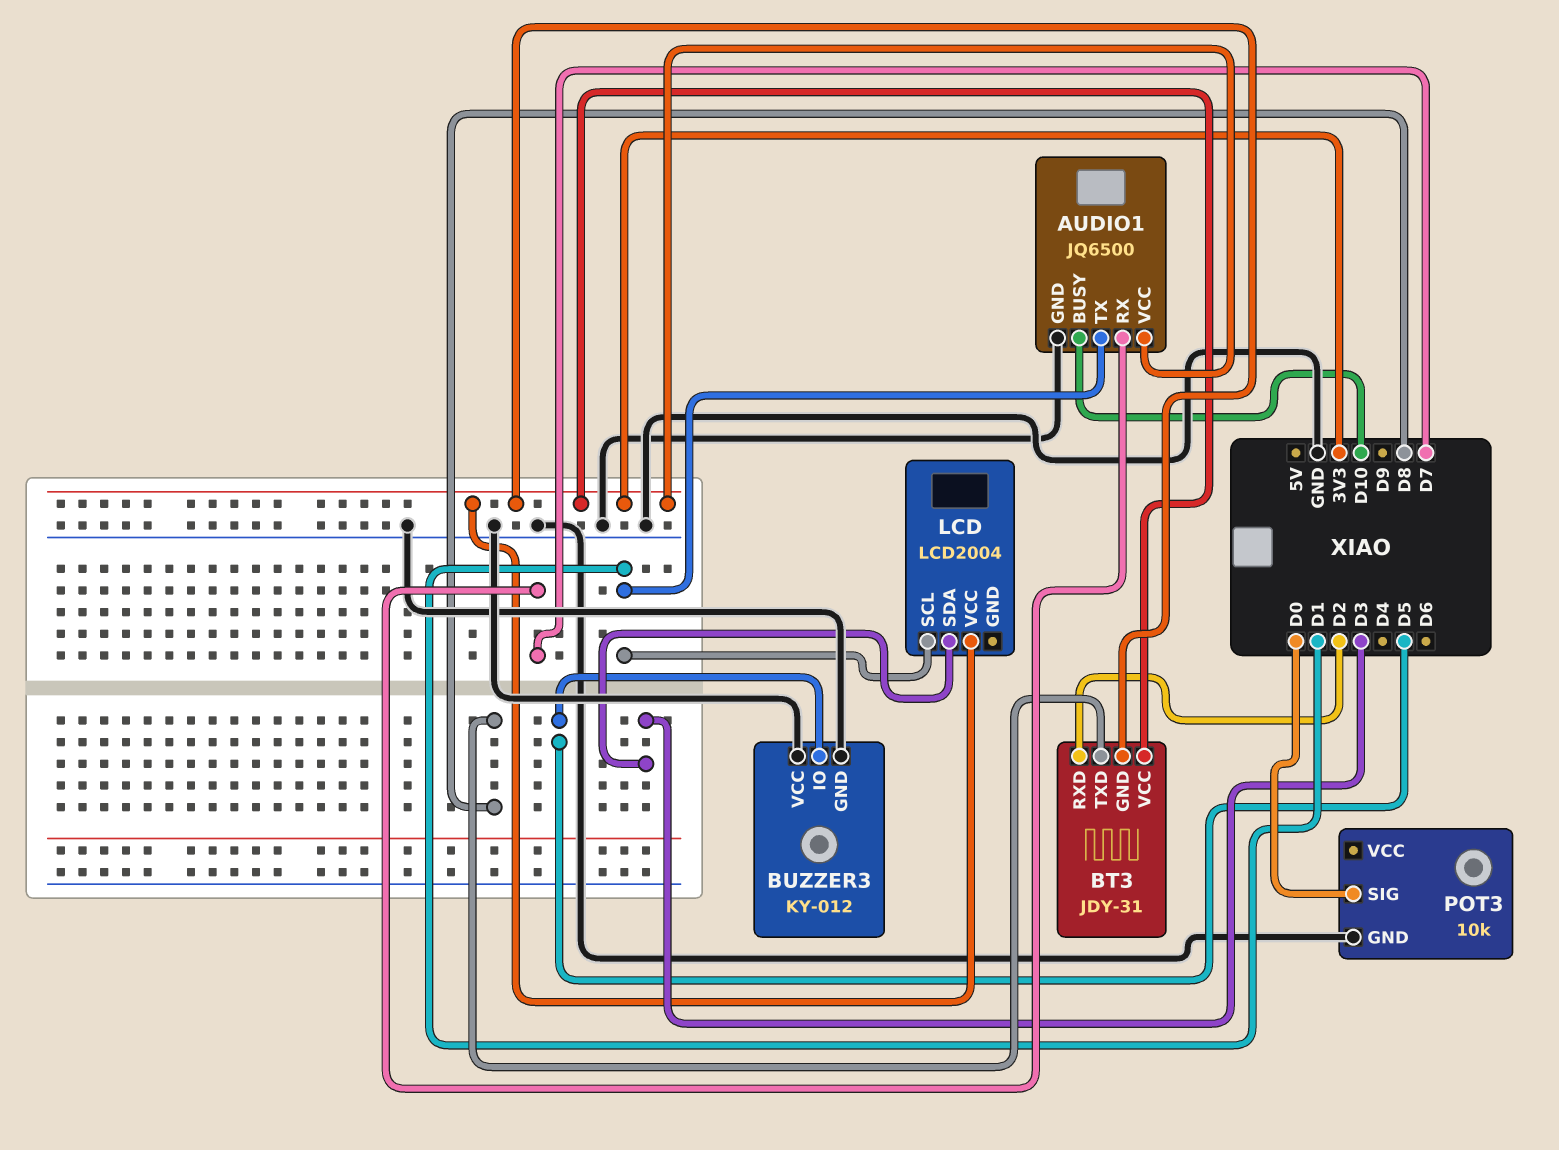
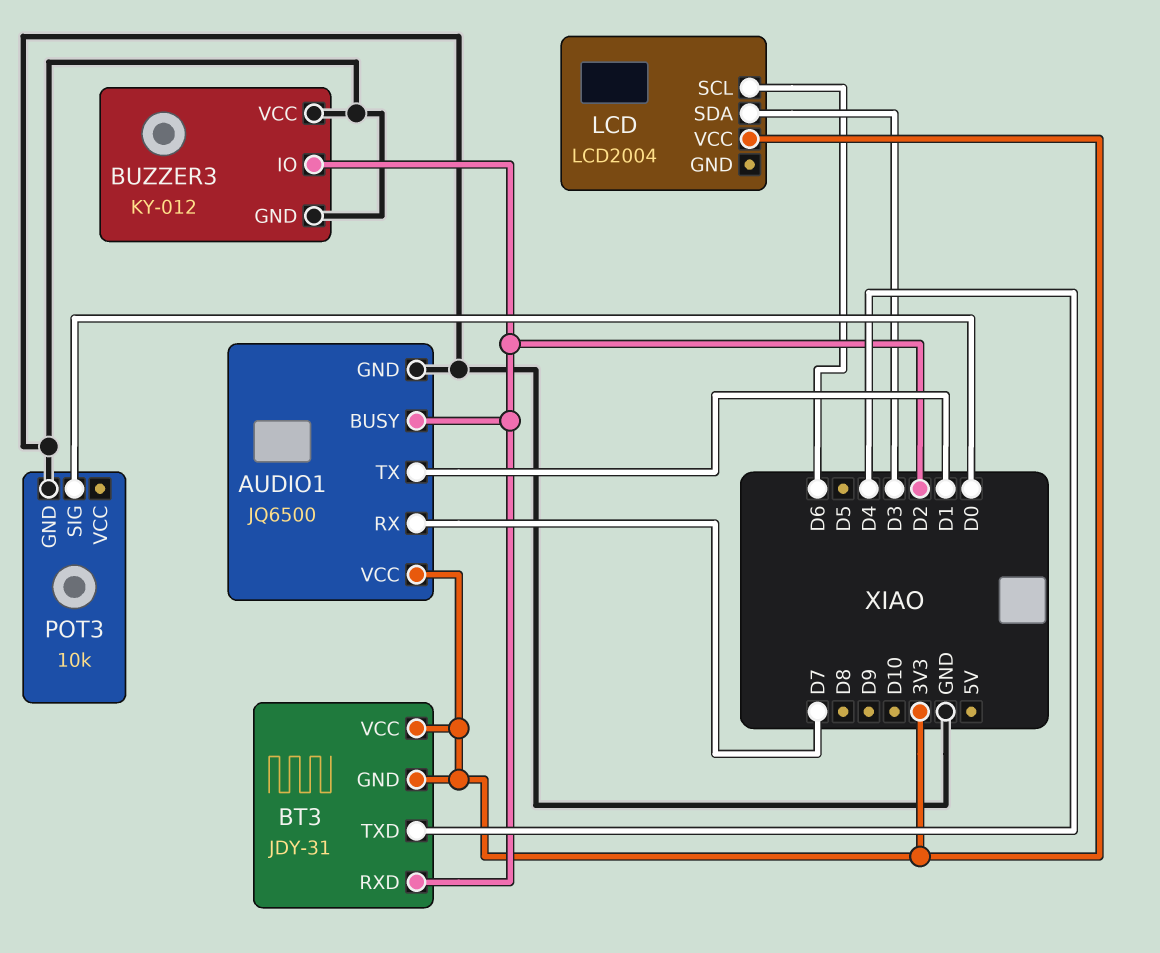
AUDIO1 pin BUSY: D10 -> D2
BT3 pin TXD: D8 -> D4
BUZZER3 pin IO: D5 -> D2
LCD pin SCL: D1 -> D6

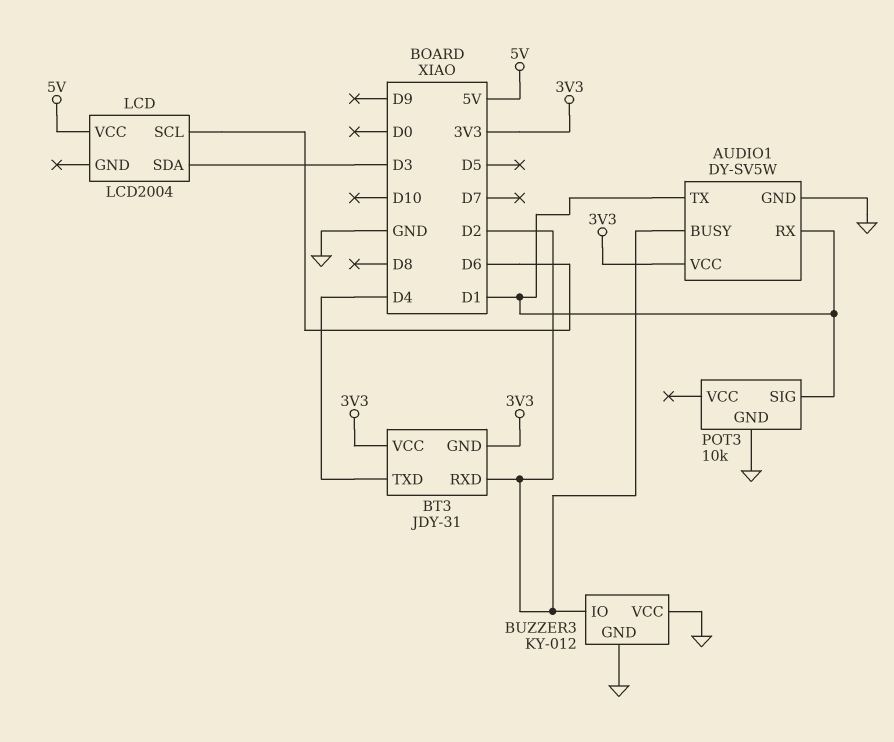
AUDIO1: JQ6500 -> DY-SV5W
AUDIO1 pin RX: D7 -> D1
LCD pin VCC: 3V3 -> 5V
POT3 pin SIG: D0 -> D1

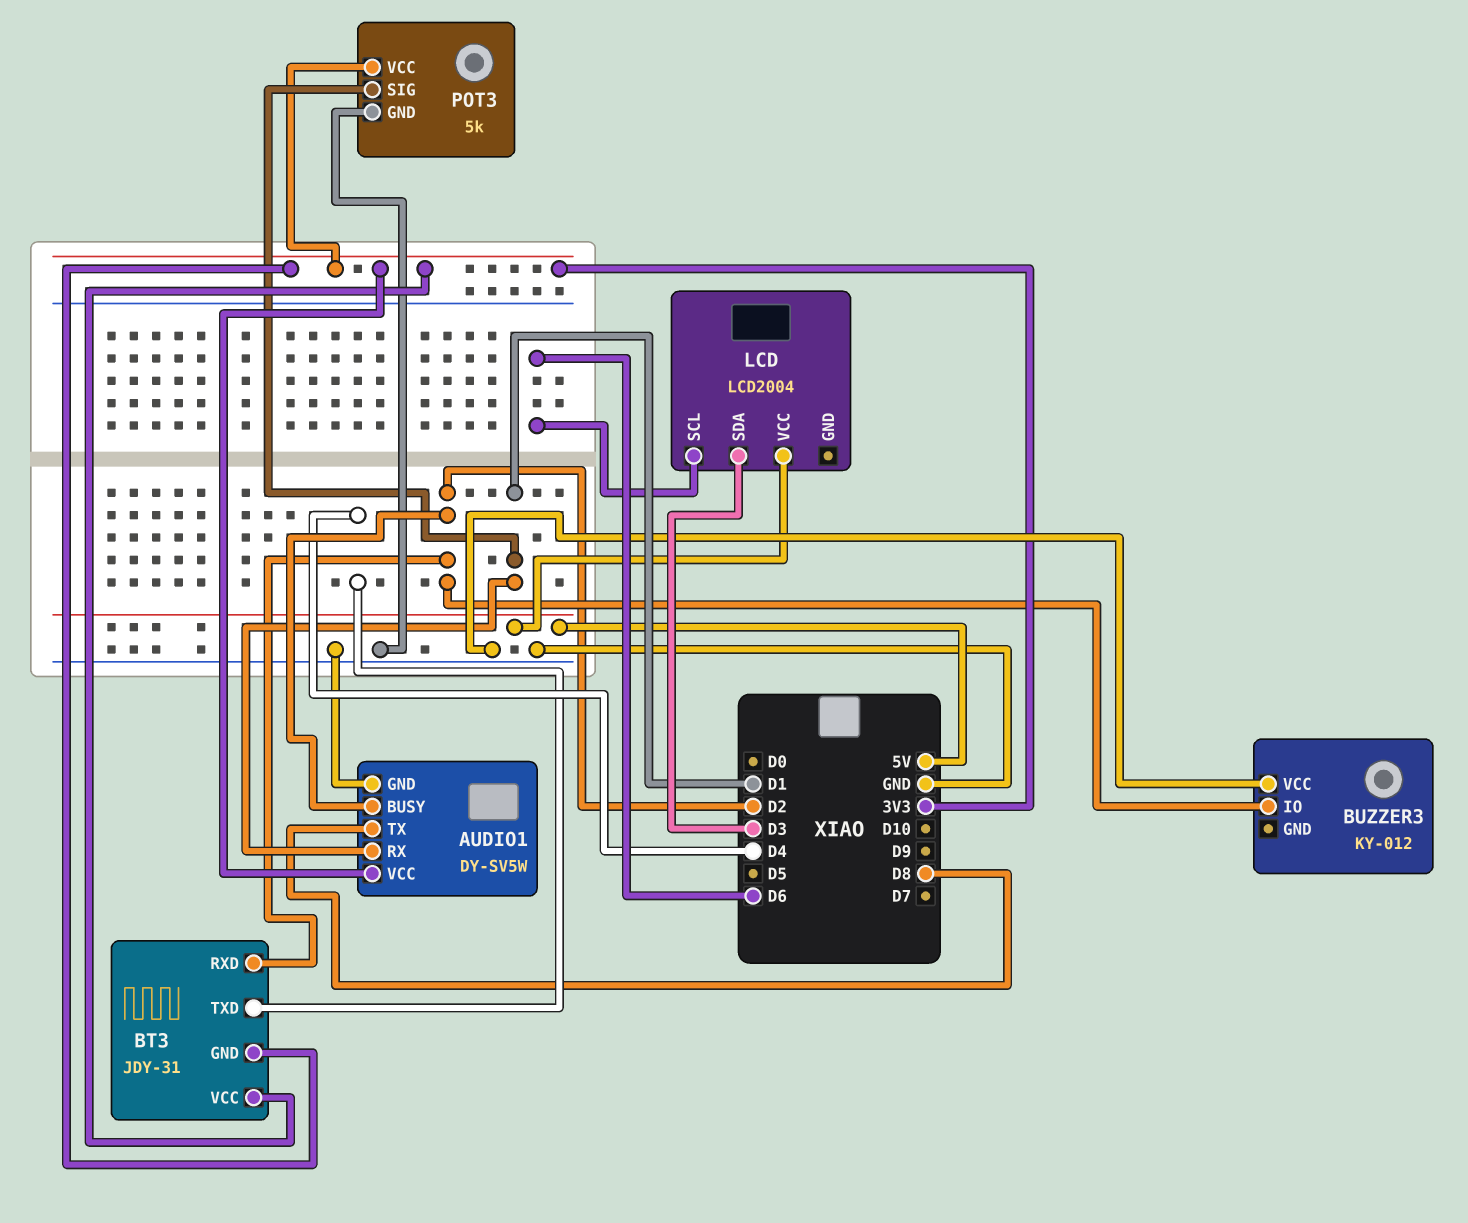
AUDIO1 pin TX: D1 -> D8
BUZZER3 pin GND: GND -> none
POT3: 10k -> 5k
POT3 pin VCC: none -> 3V3

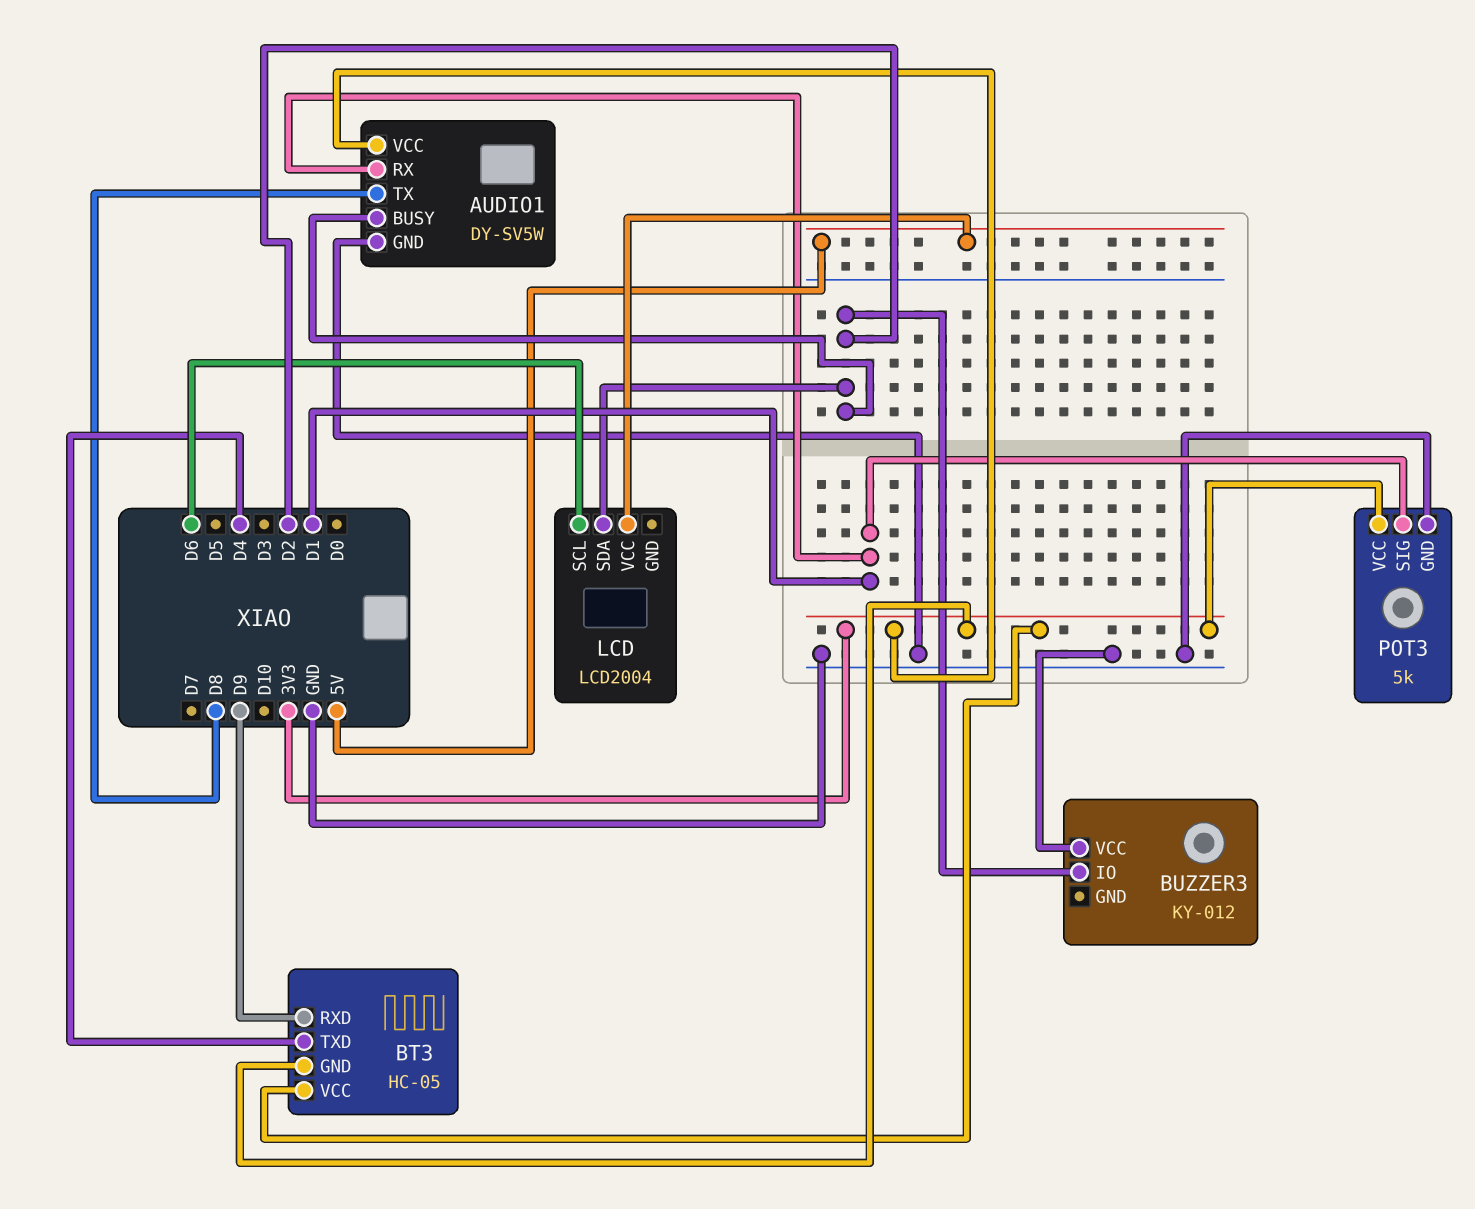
BT3: JDY-31 -> HC-05
BT3 pin RXD: D2 -> D9
LCD pin SDA: D3 -> D2

